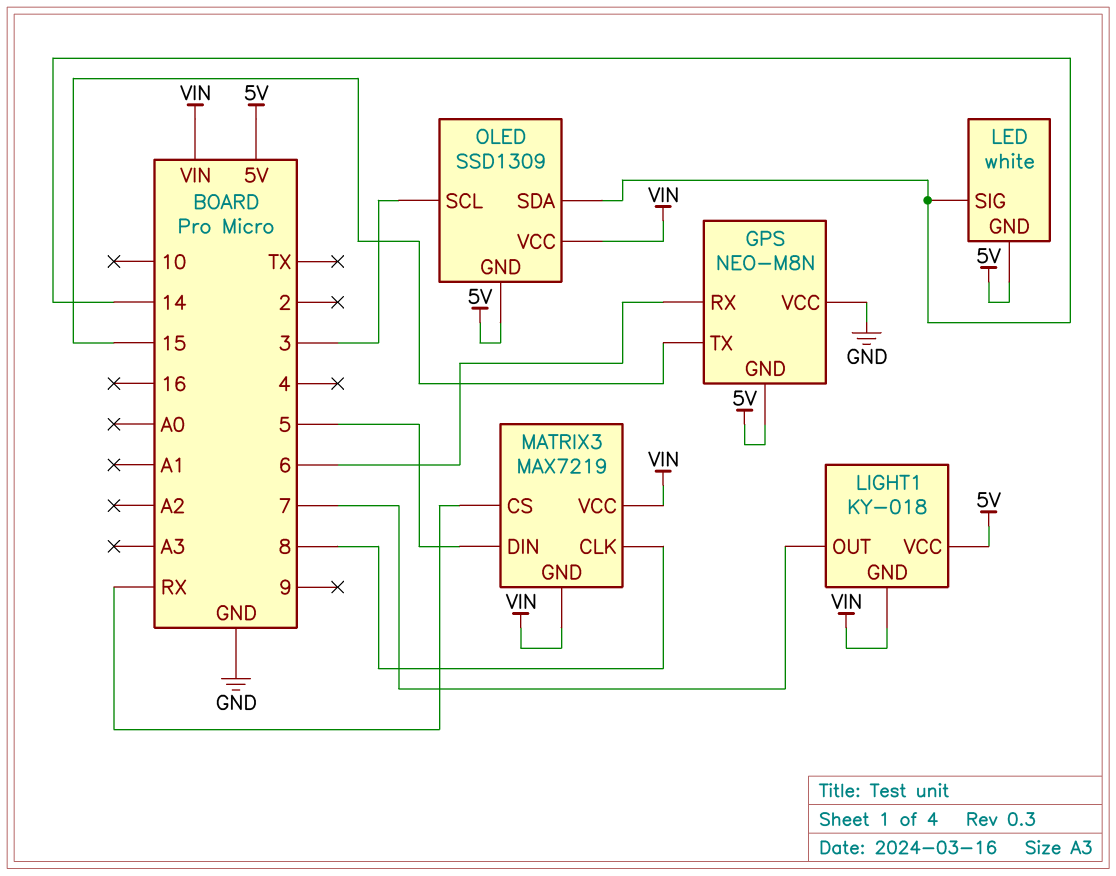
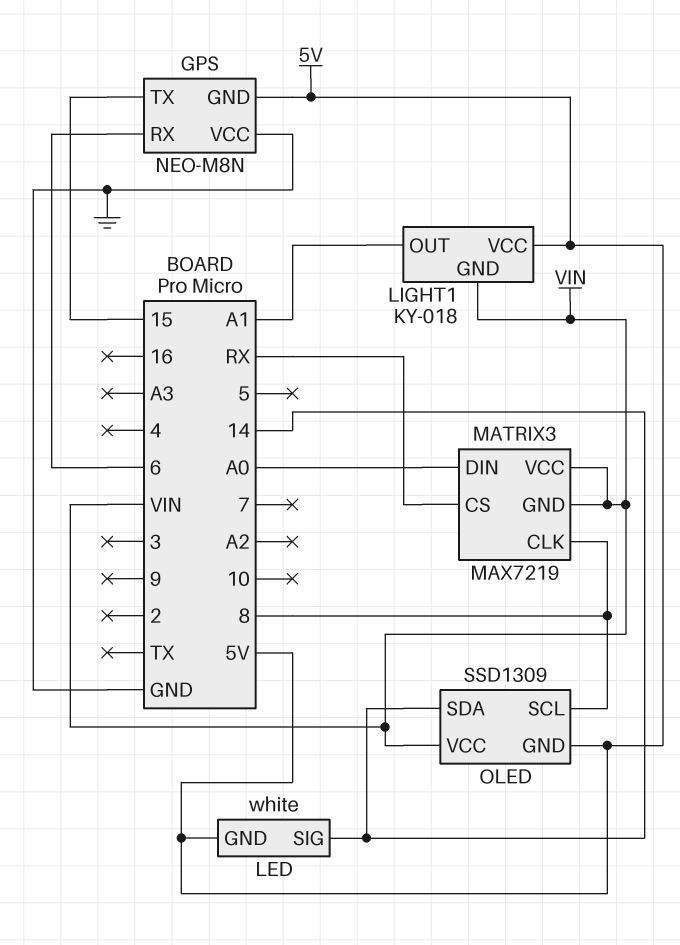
LIGHT1 pin OUT: 7 -> A1
MATRIX3 pin DIN: 5 -> A0
OLED pin SCL: 3 -> 8

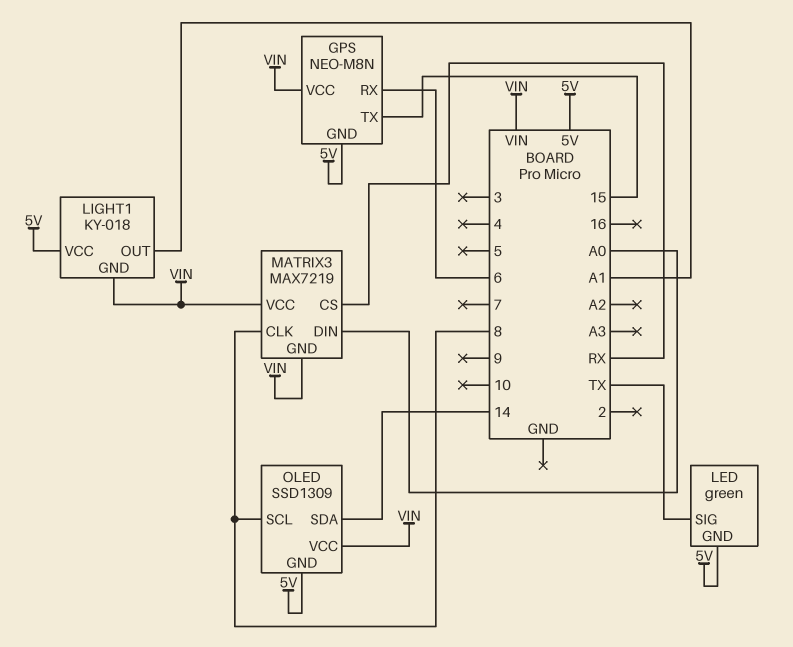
GPS pin VCC: GND -> VIN
LED: white -> green
LED pin SIG: 14 -> TX

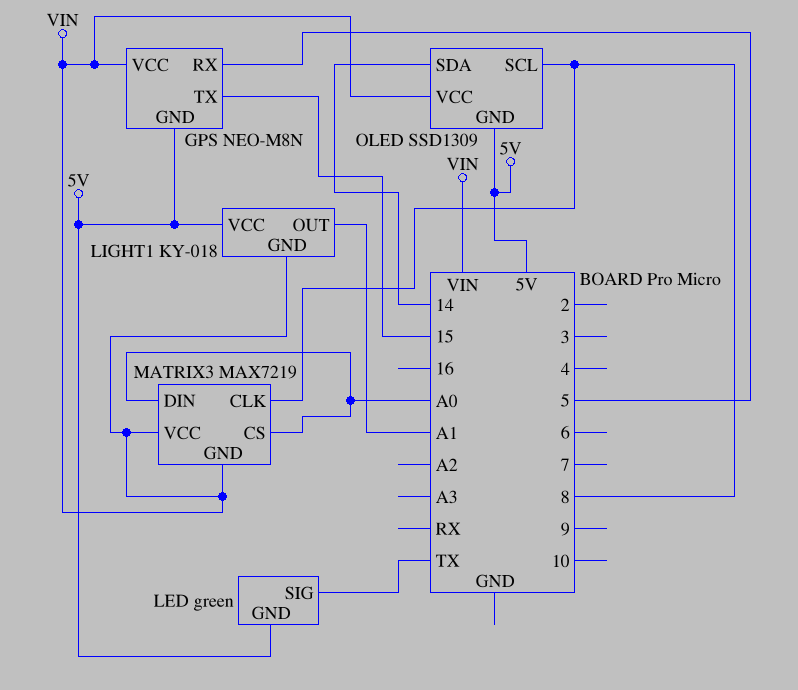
GPS pin RX: 6 -> 5
MATRIX3 pin CS: RX -> A0

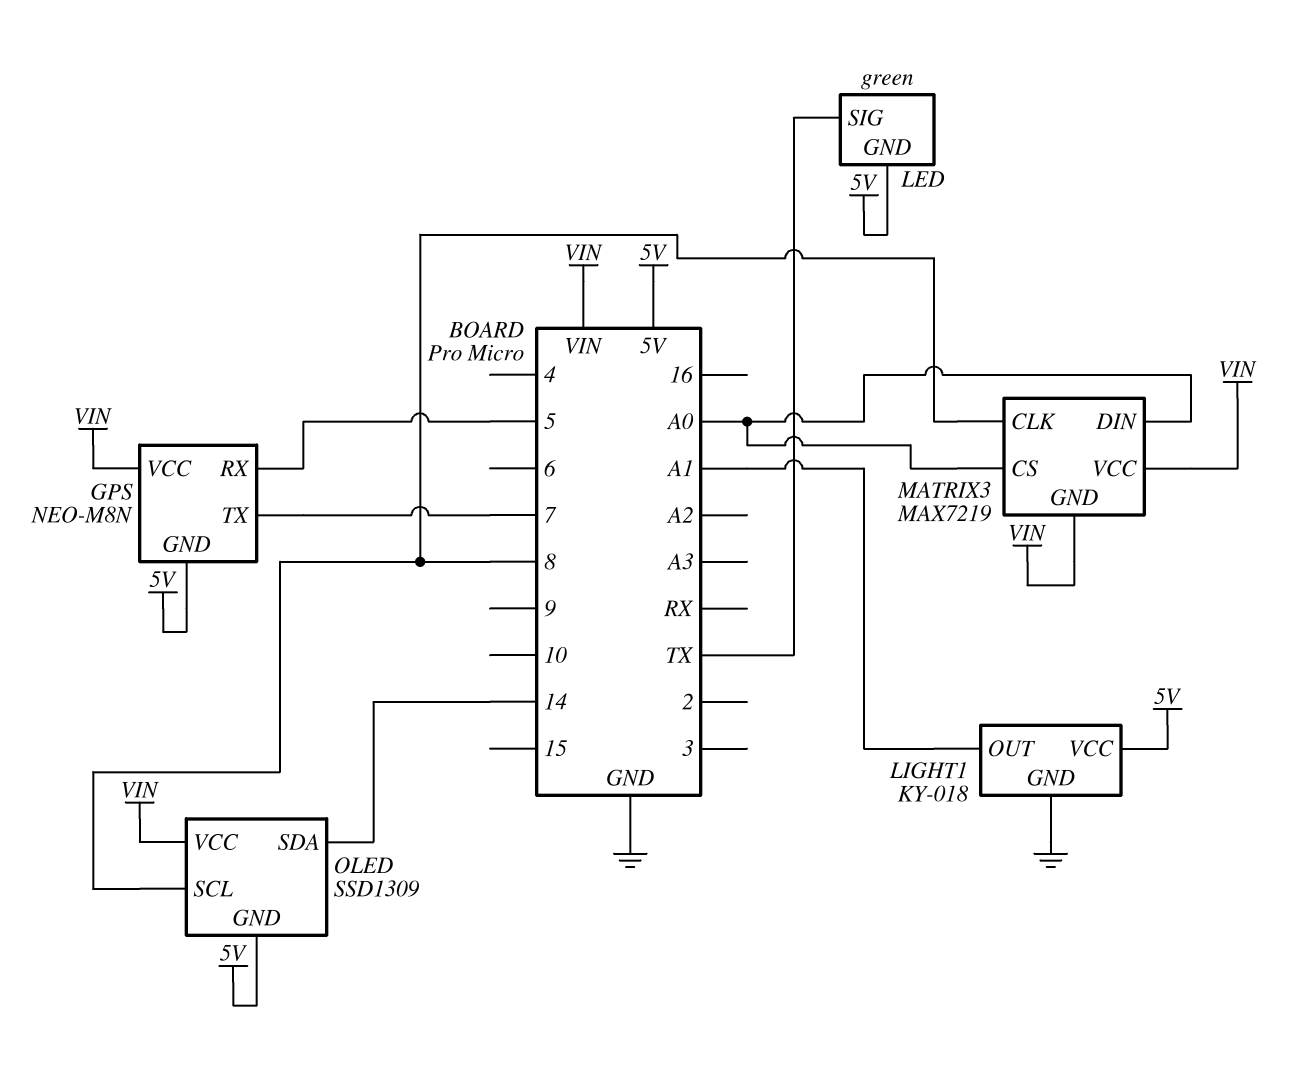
GPS pin TX: 15 -> 7
LIGHT1 pin GND: VIN -> GND

